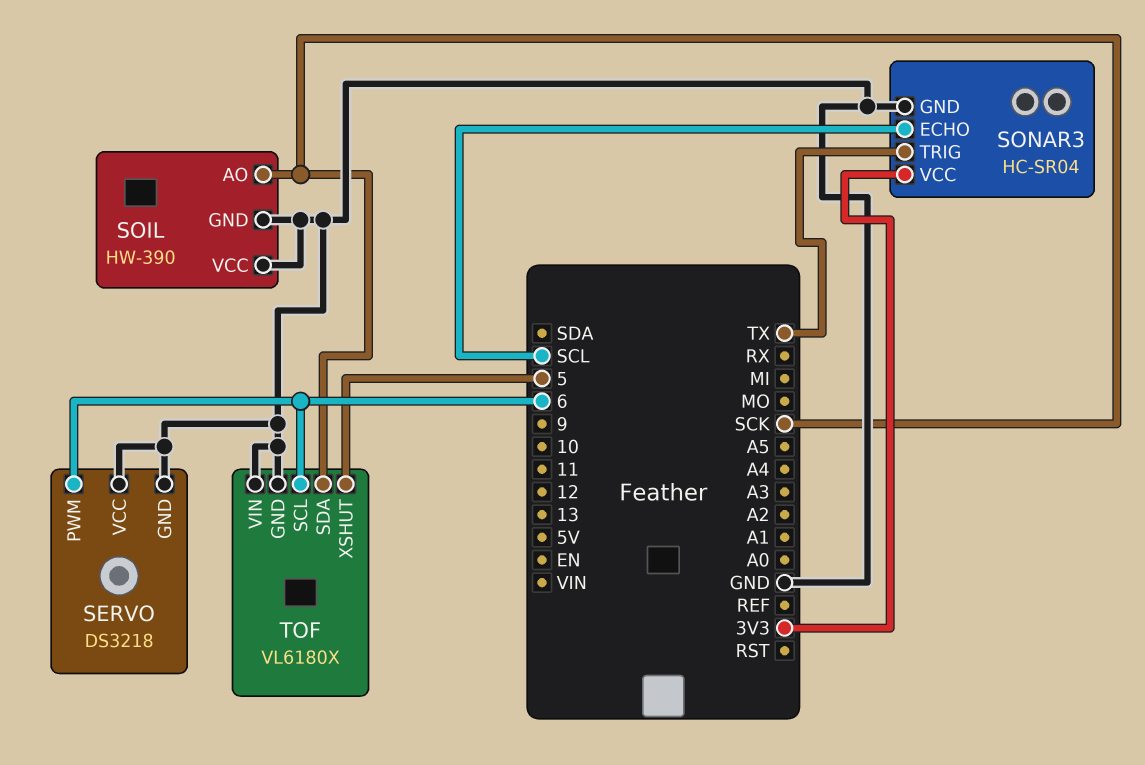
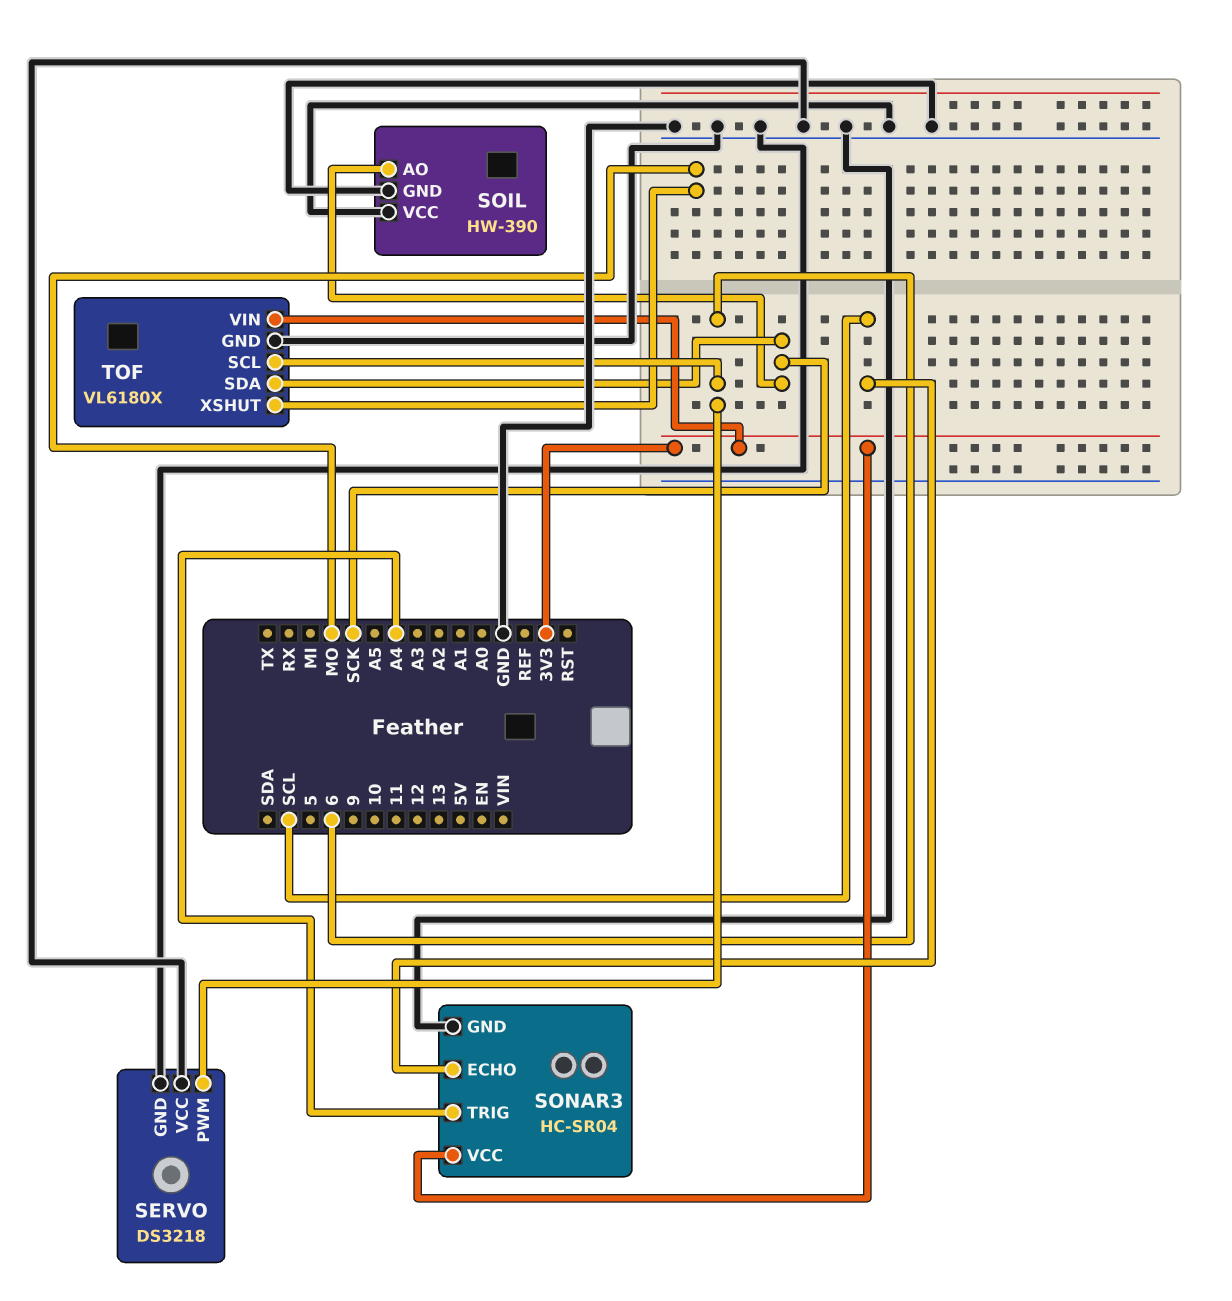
SONAR3 pin TRIG: TX -> A4
TOF pin VIN: GND -> 3V3
TOF pin XSHUT: 5 -> MO

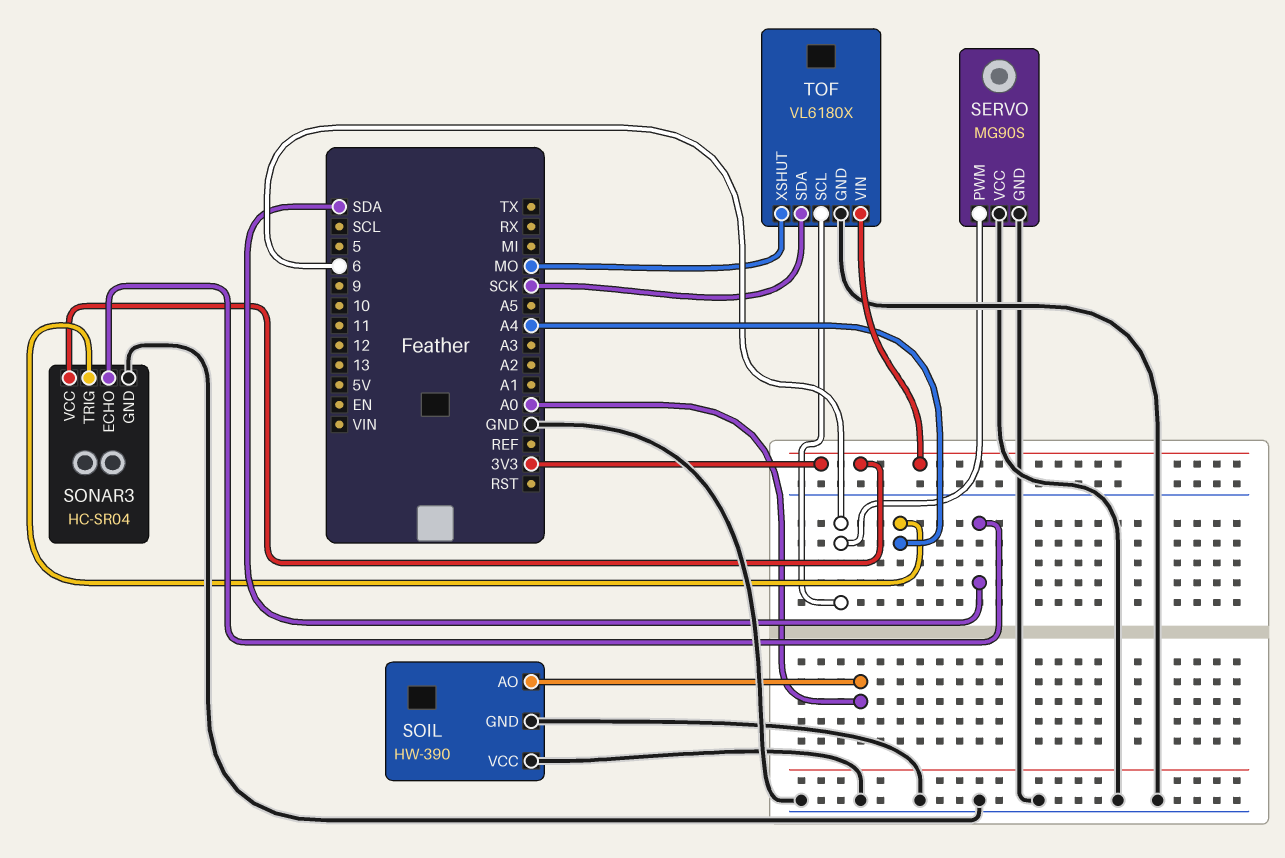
SERVO: DS3218 -> MG90S
SOIL pin AO: SCK -> A0
SONAR3 pin ECHO: SCL -> SDA

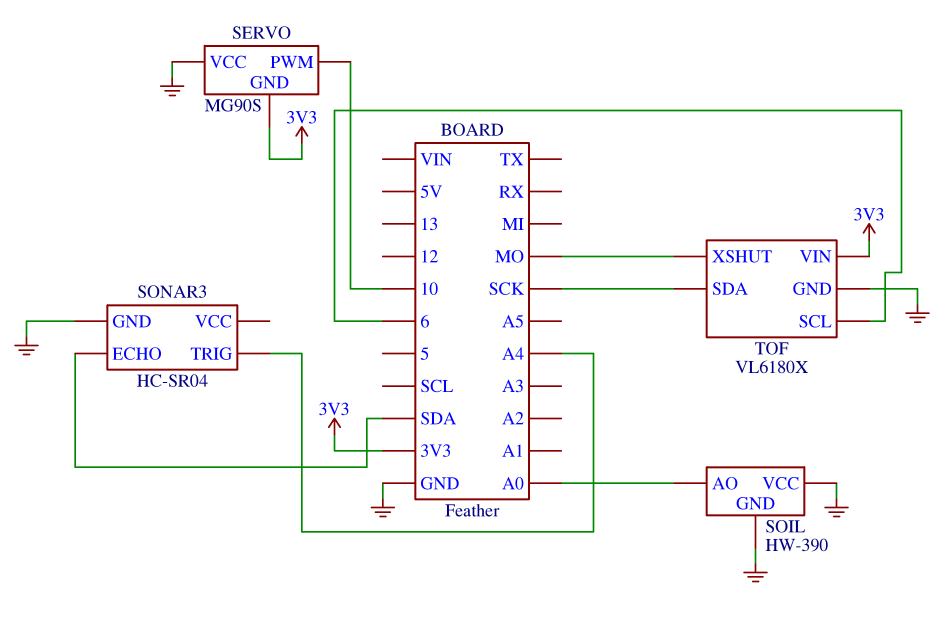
SERVO pin GND: GND -> 3V3
SERVO pin PWM: 6 -> 10
SONAR3 pin VCC: 3V3 -> none

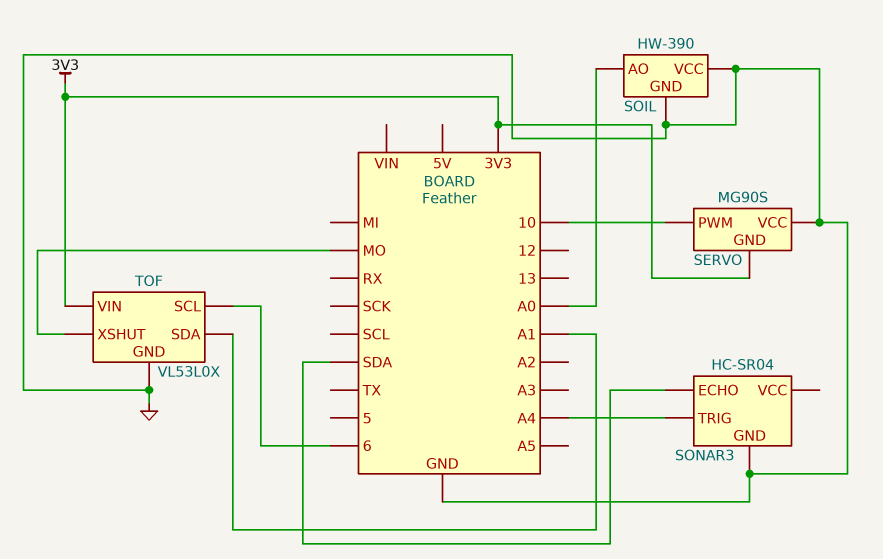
TOF: VL6180X -> VL53L0X
TOF pin SDA: SCK -> A1

